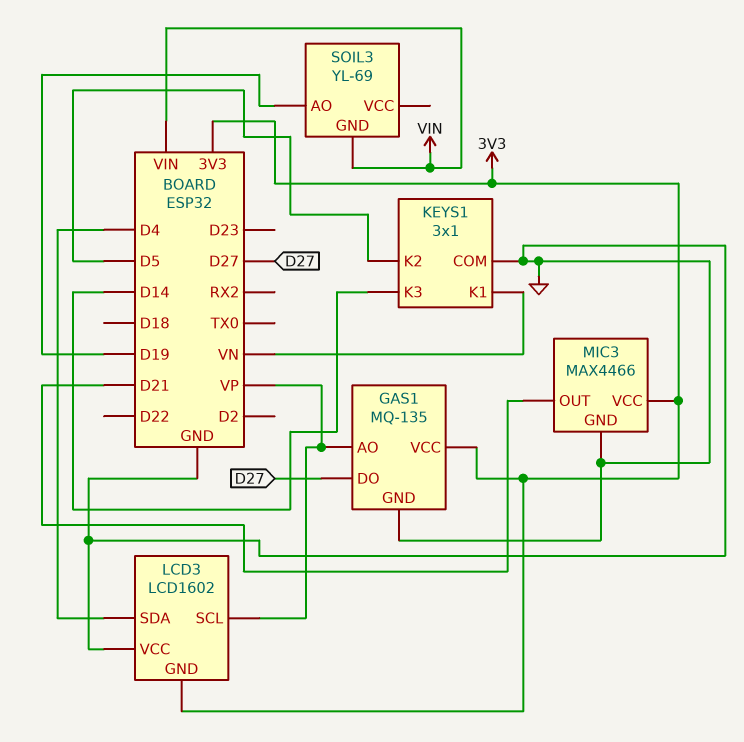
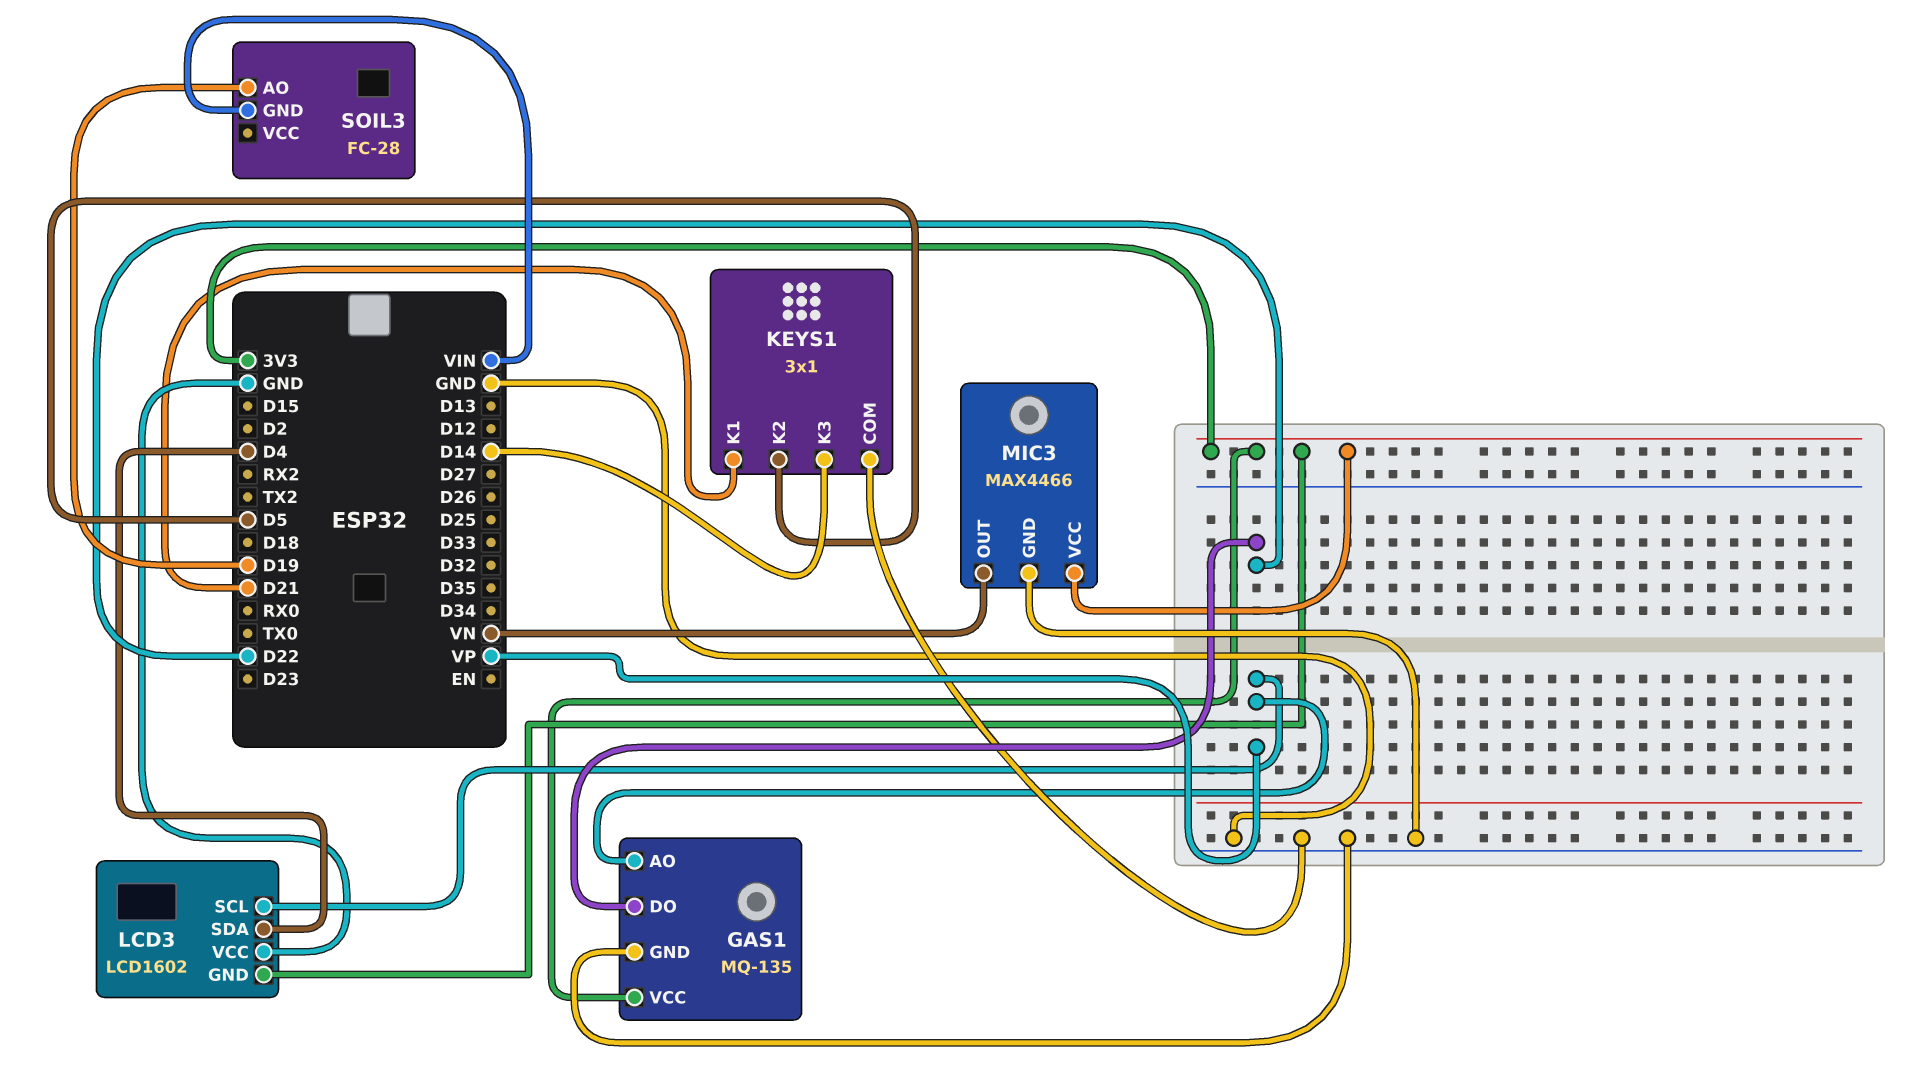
GAS1 pin DO: D27 -> D22
KEYS1 pin K1: VN -> D21
MIC3 pin OUT: D21 -> VN
SOIL3: YL-69 -> FC-28

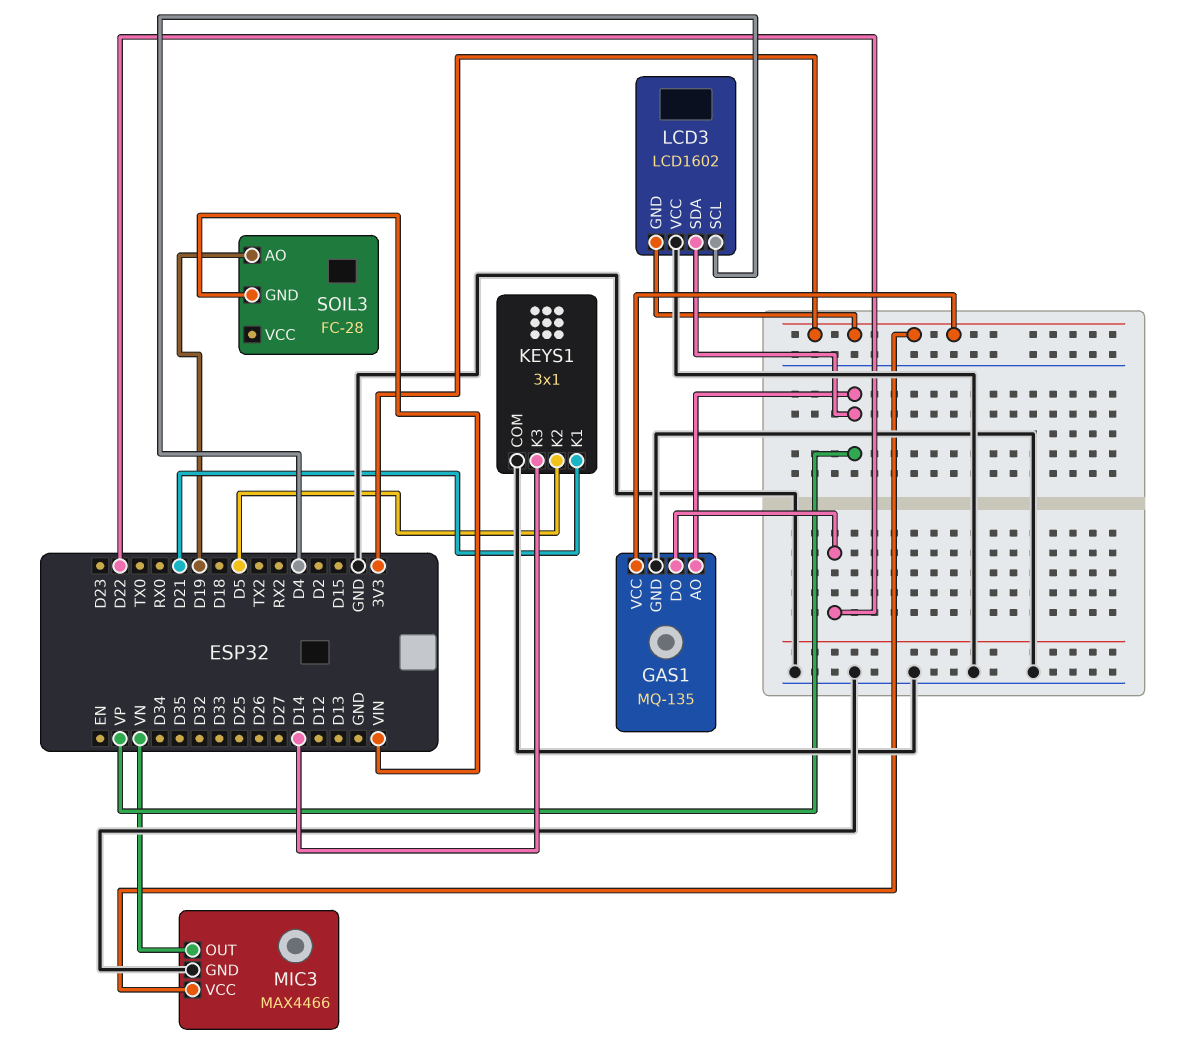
LCD3 pin SCL: VP -> D4
LCD3 pin SDA: D4 -> VP

